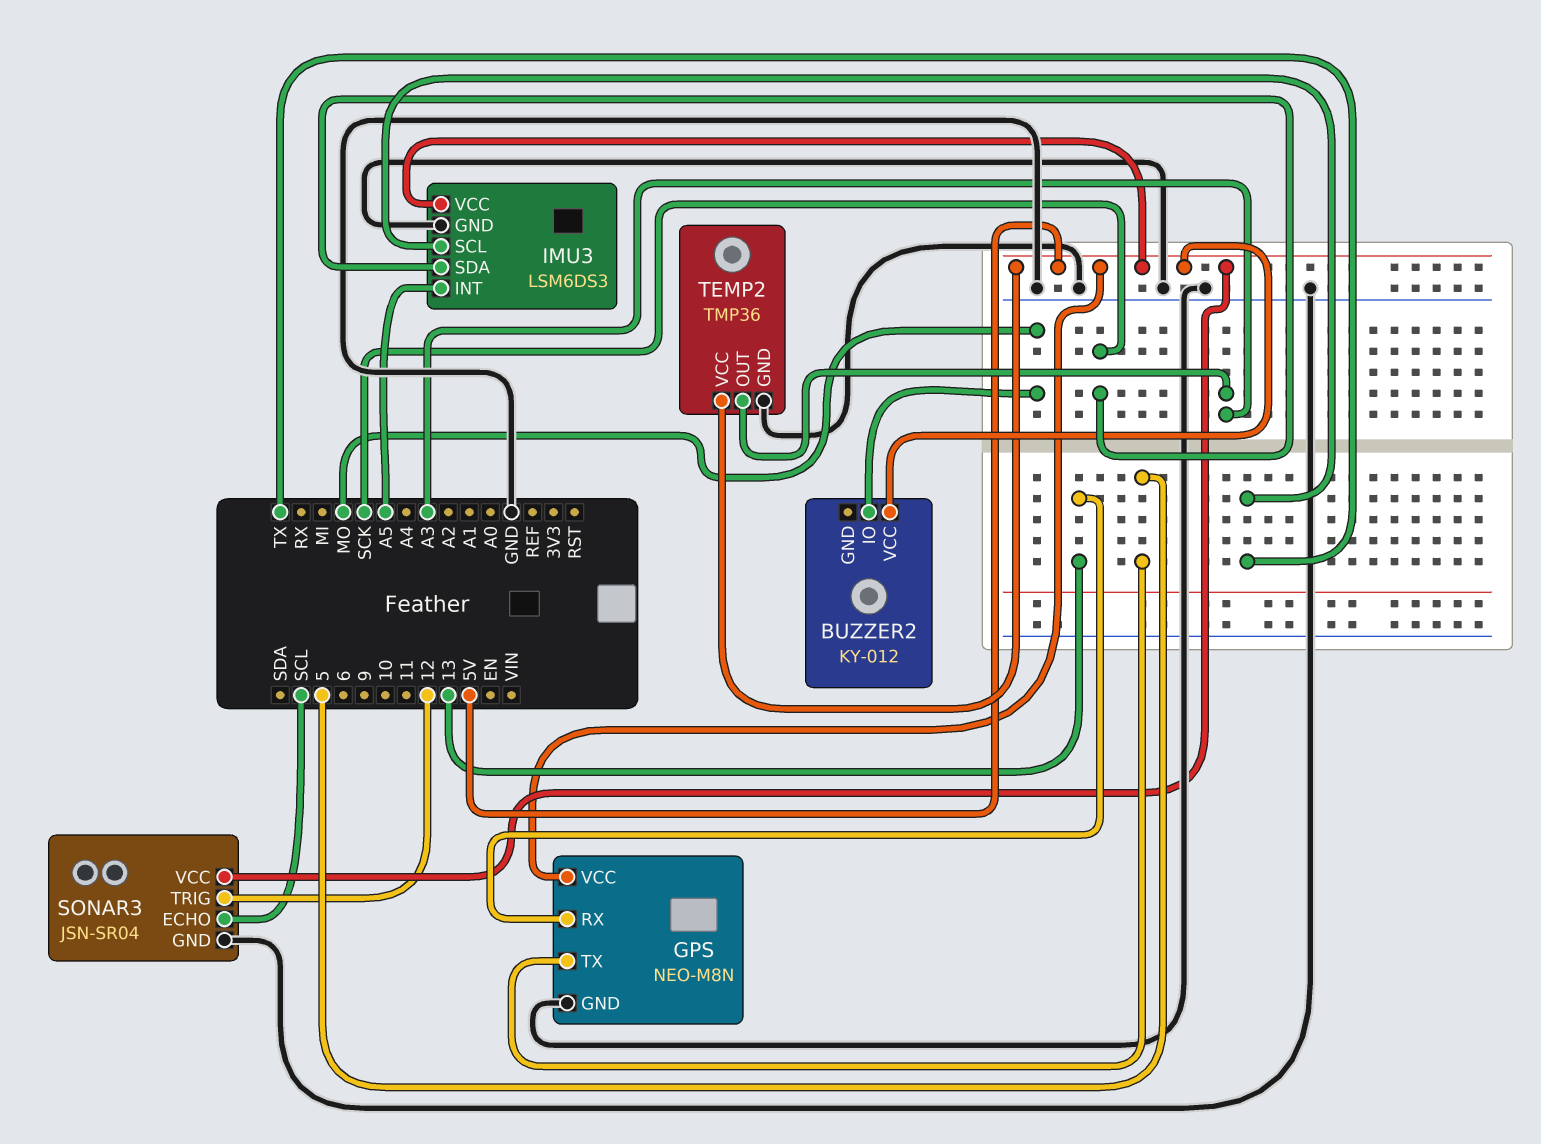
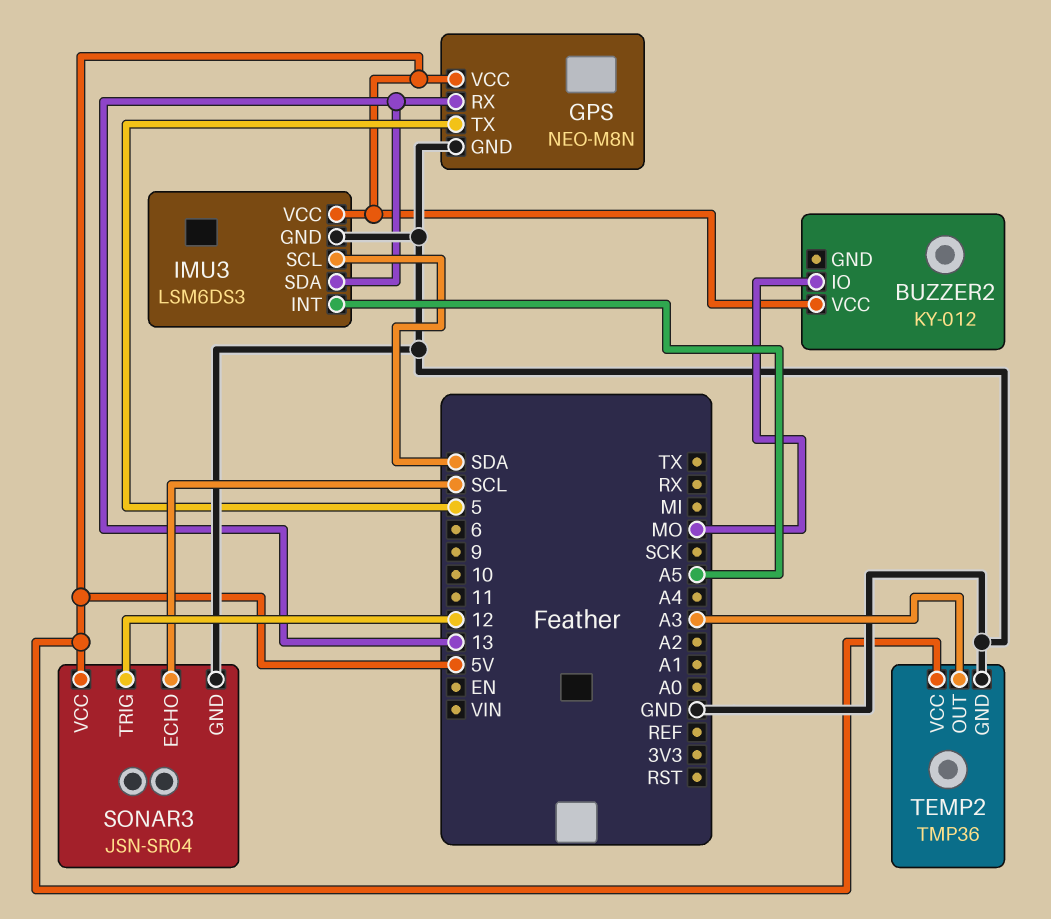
IMU3 pin SCL: TX -> SDA
IMU3 pin SDA: SCK -> 13

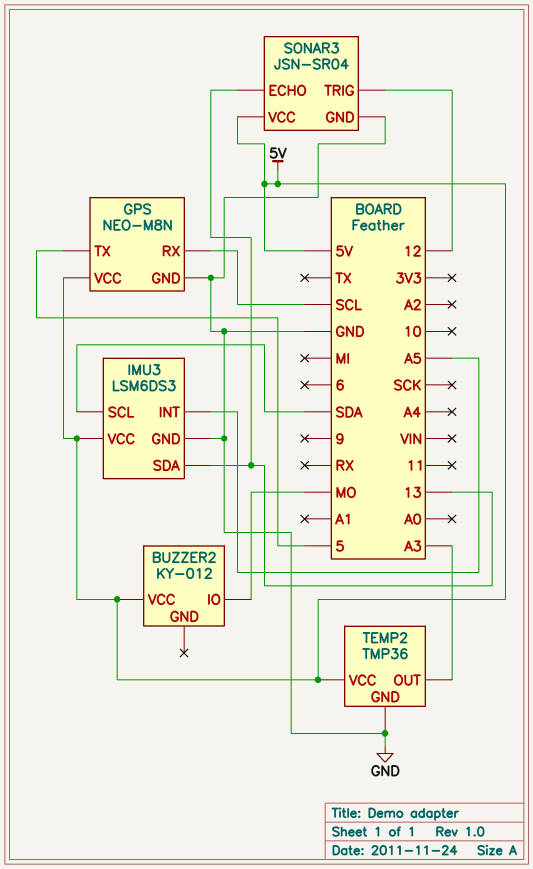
GPS pin RX: 13 -> SCL
SONAR3 pin ECHO: SCL -> 13

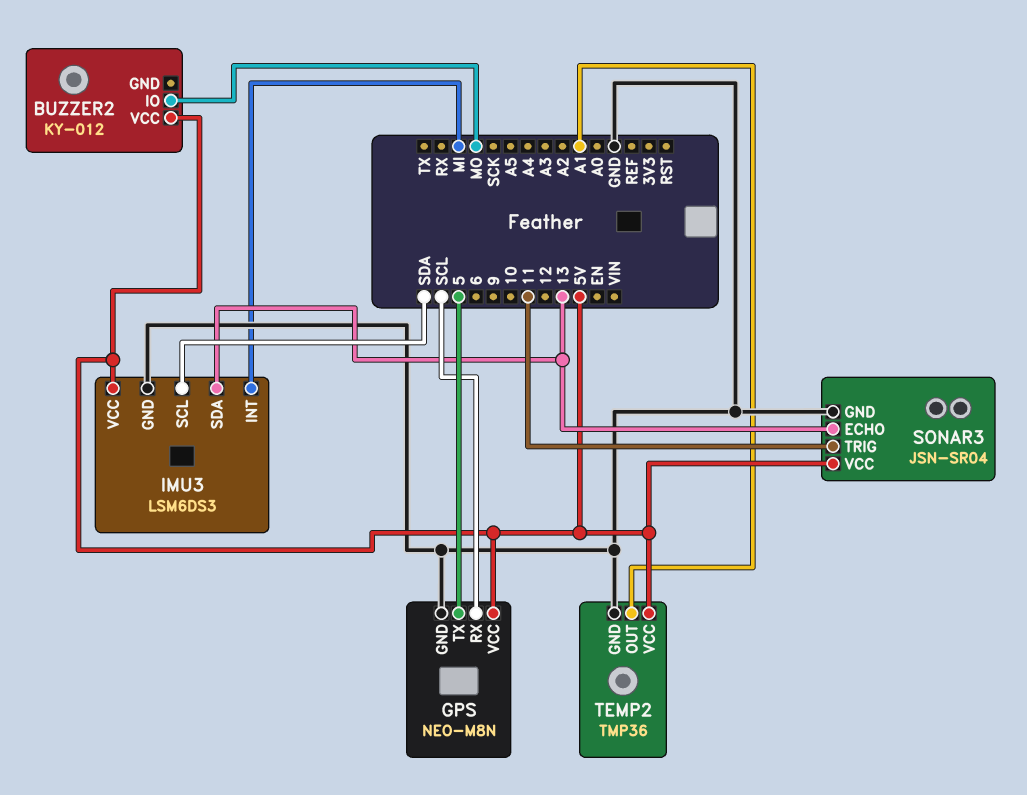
IMU3 pin INT: A5 -> MI
SONAR3 pin TRIG: 12 -> 11
TEMP2 pin OUT: A3 -> A1

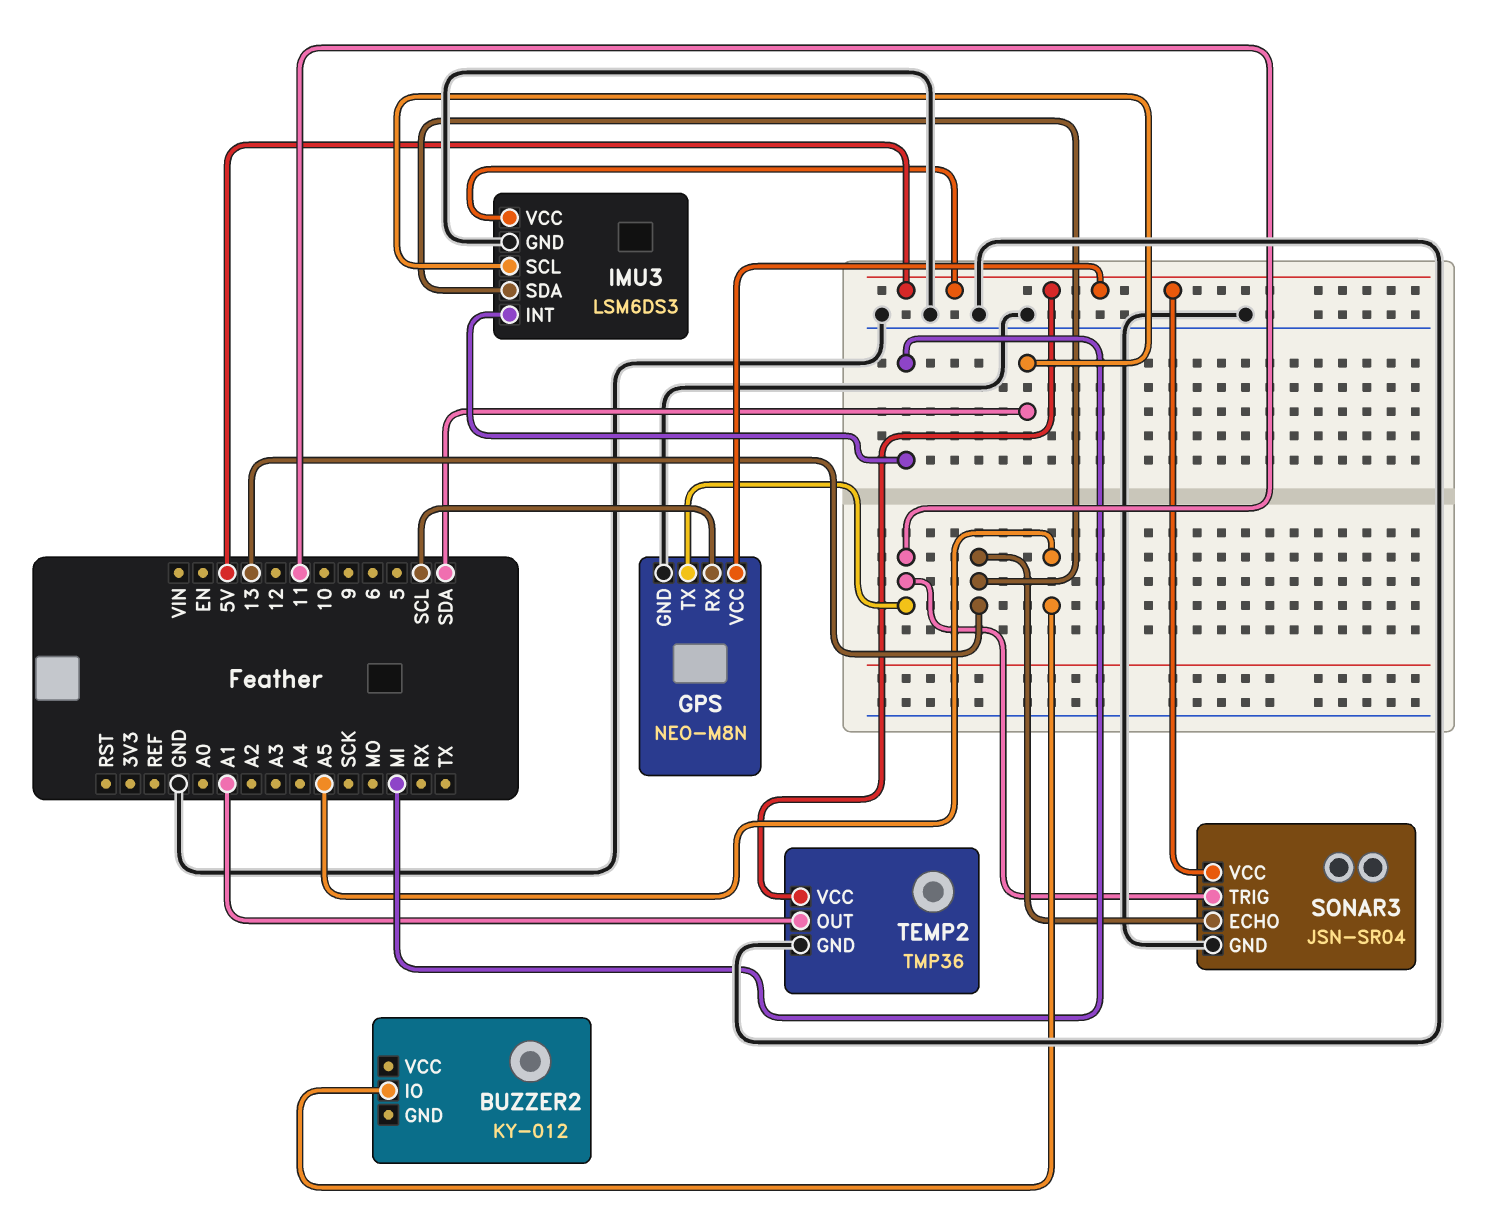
BUZZER2 pin IO: MO -> A5
BUZZER2 pin VCC: 5V -> none
GPS pin TX: 5 -> 11

